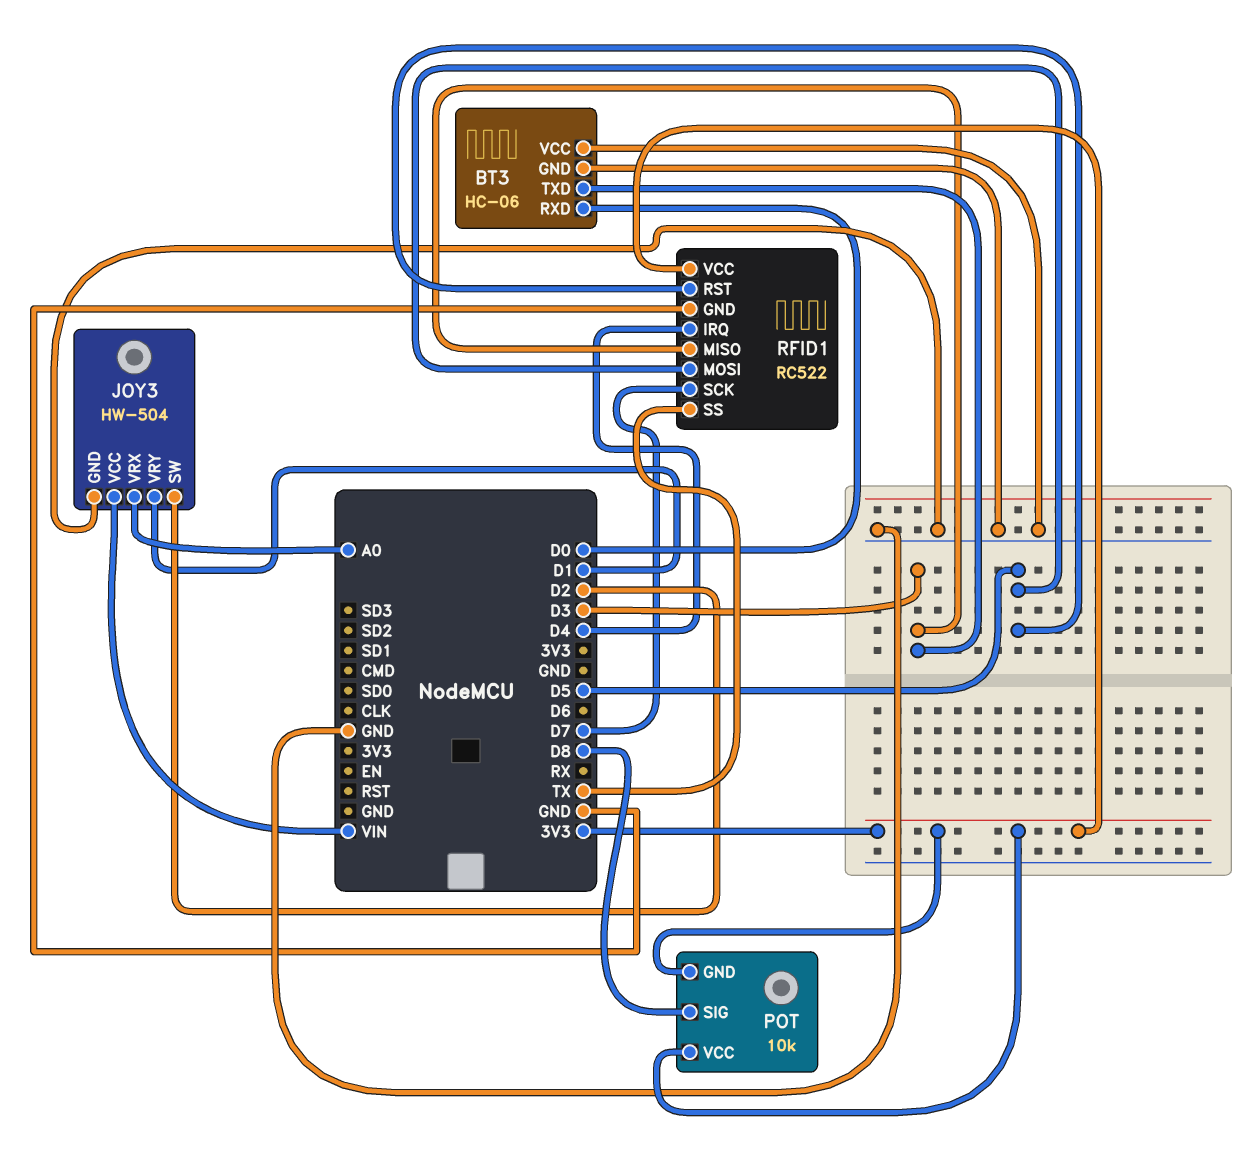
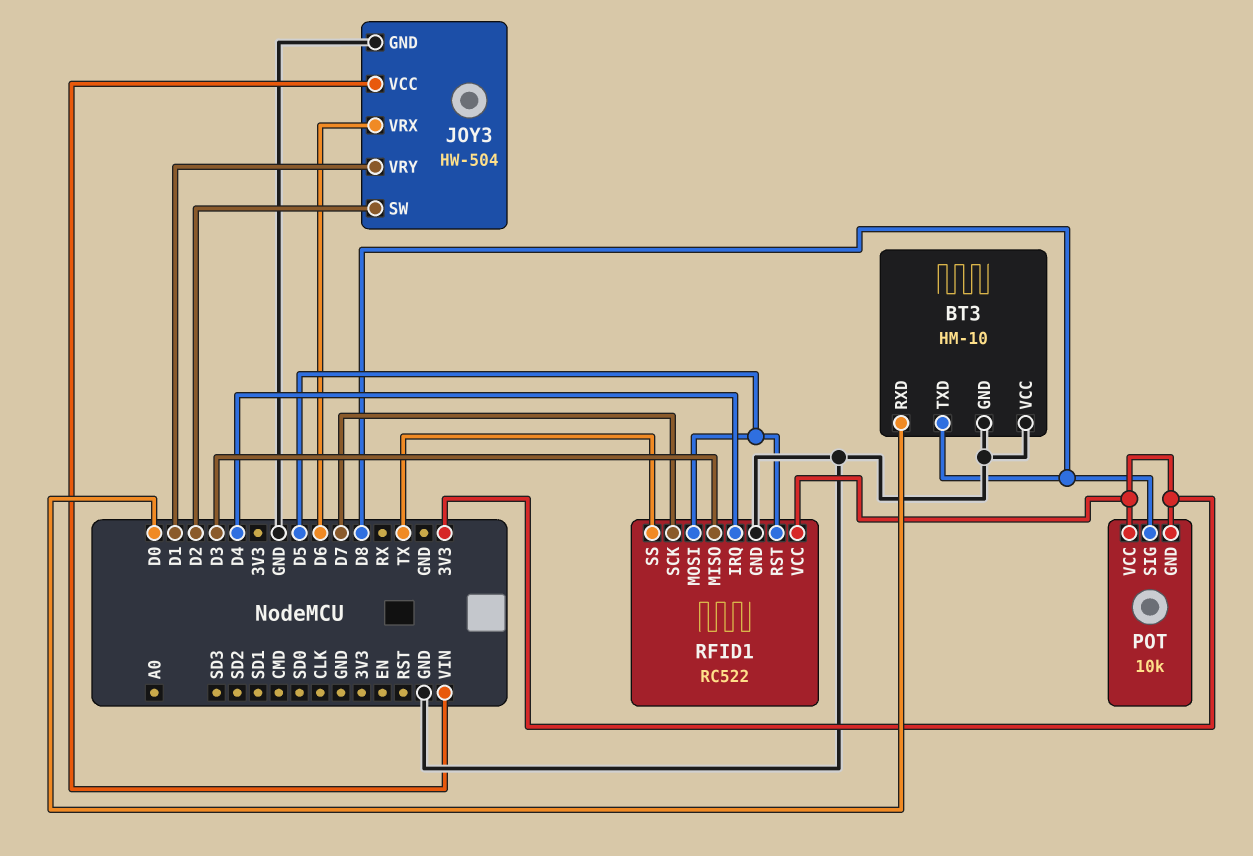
BT3: HC-06 -> HM-10
BT3 pin TXD: D3 -> D8
JOY3 pin VRX: A0 -> D6

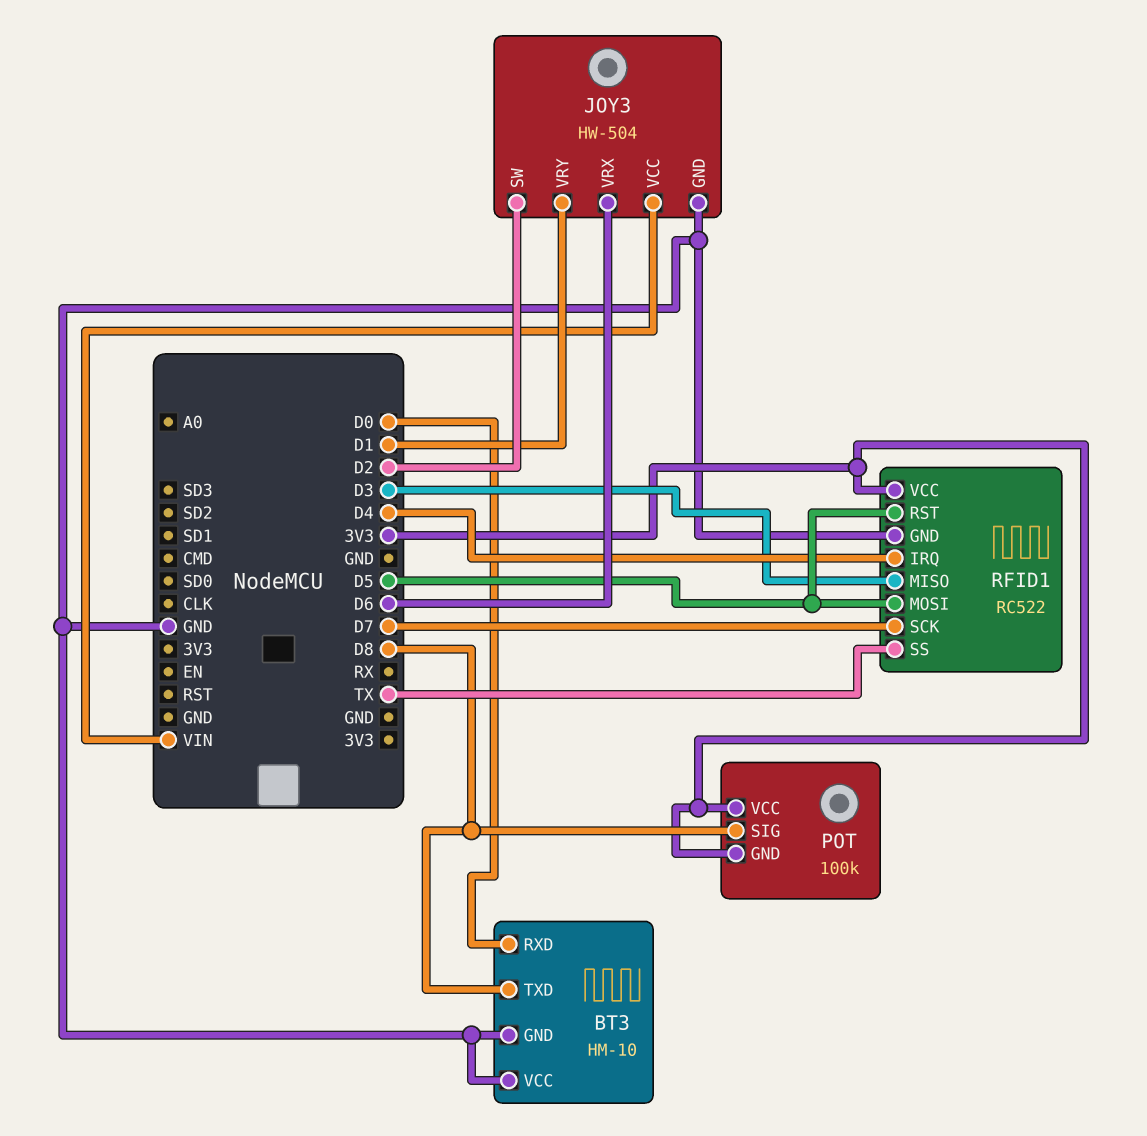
POT: 10k -> 100k

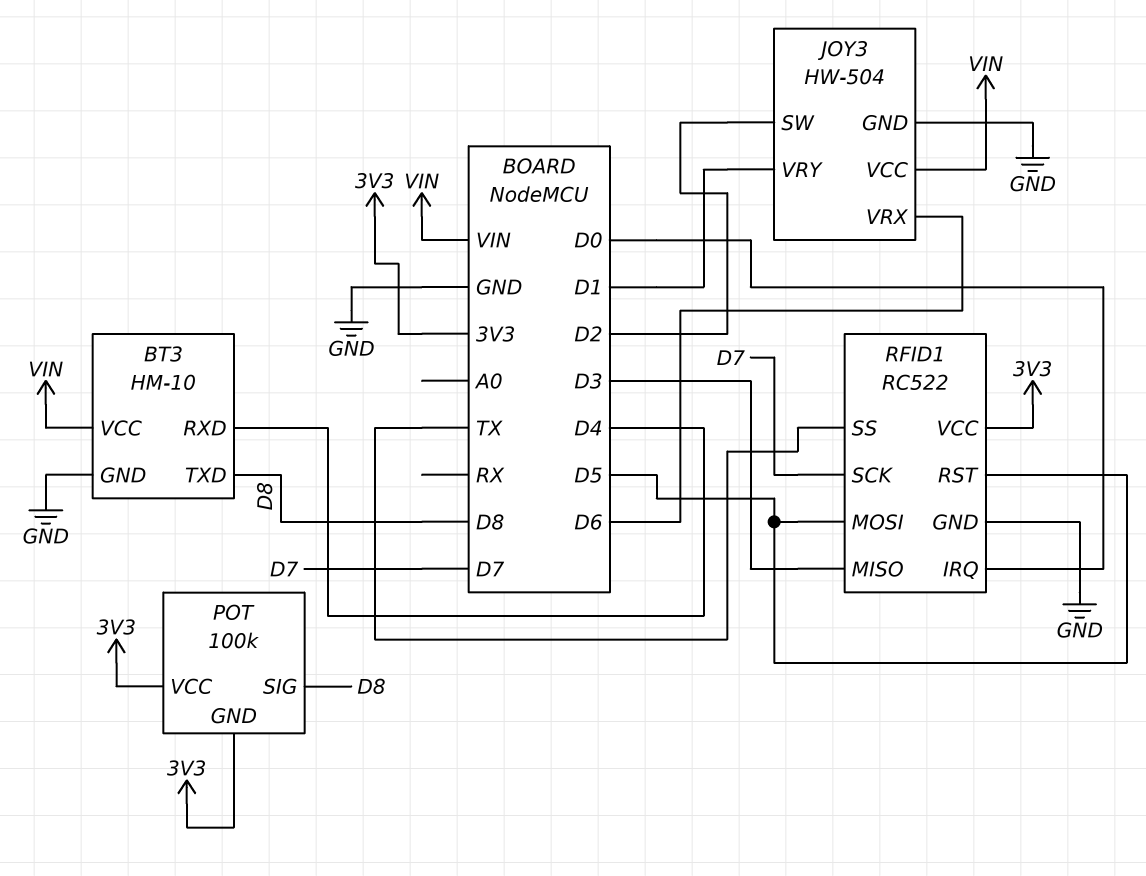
BT3 pin RXD: D0 -> D4
BT3 pin VCC: GND -> VIN
RFID1 pin IRQ: D4 -> D0

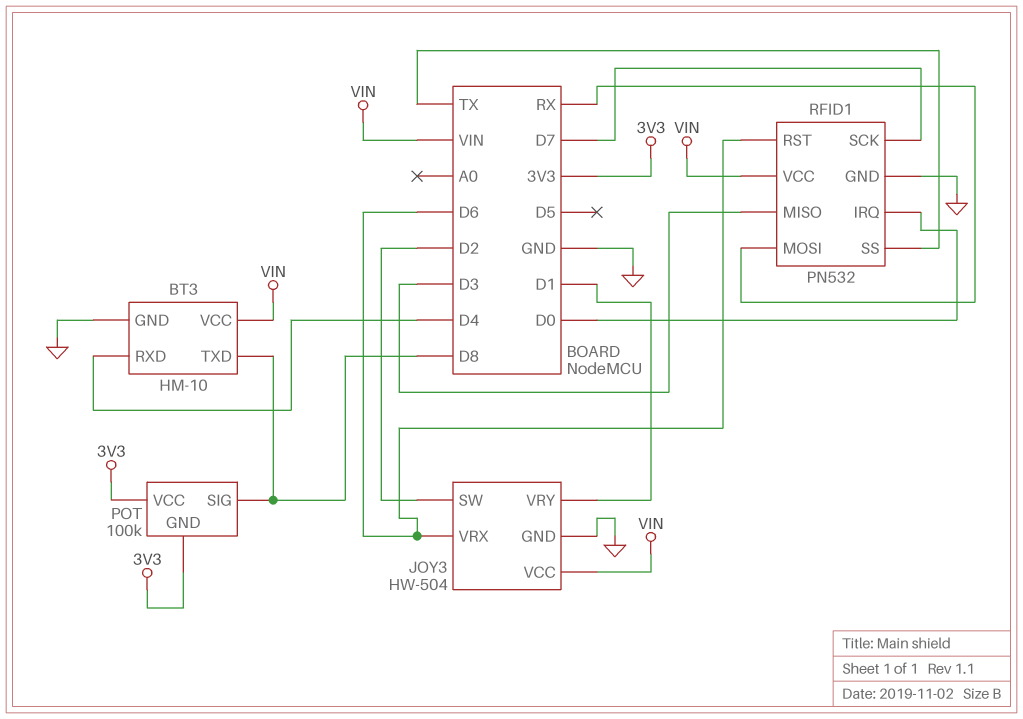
RFID1: RC522 -> PN532
RFID1 pin MOSI: D5 -> RX
RFID1 pin RST: D5 -> D6
RFID1 pin VCC: 3V3 -> VIN

